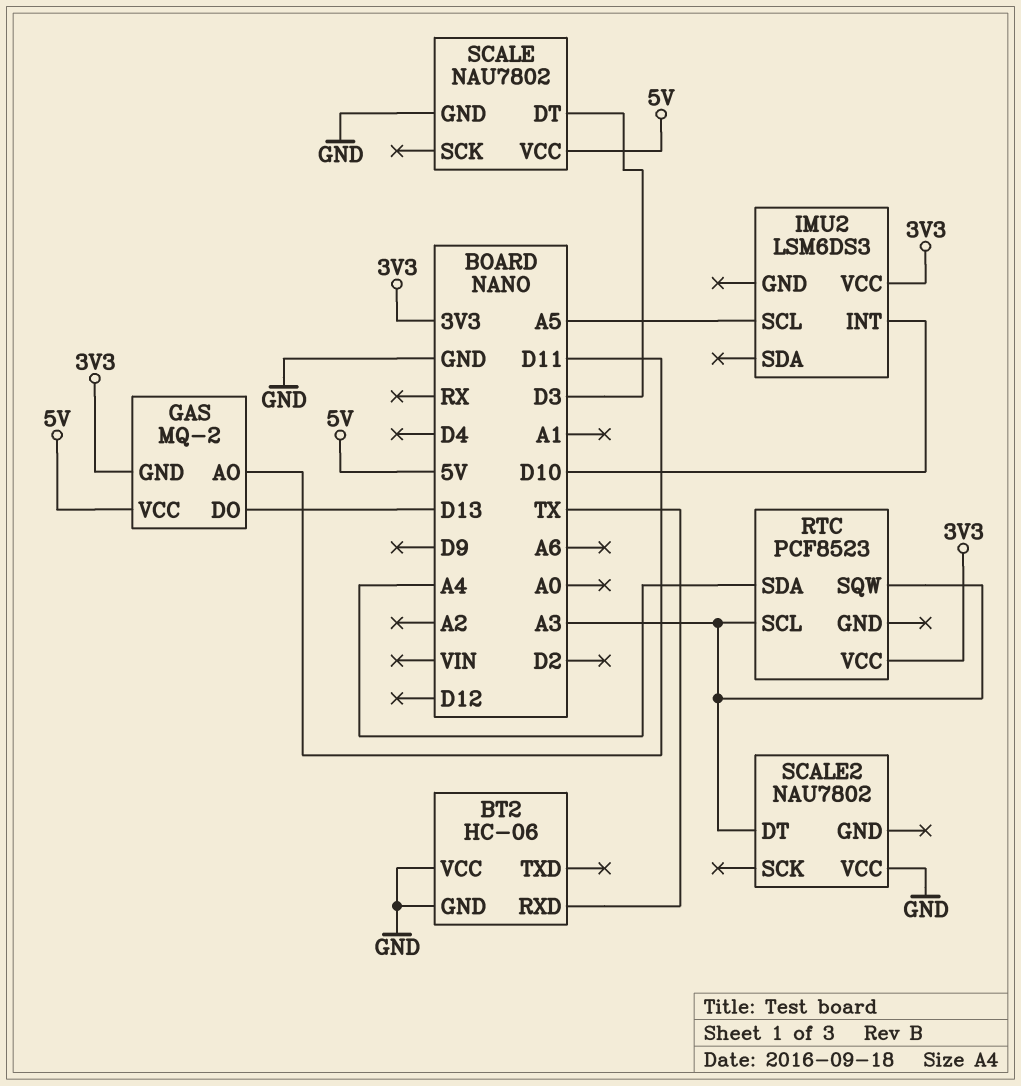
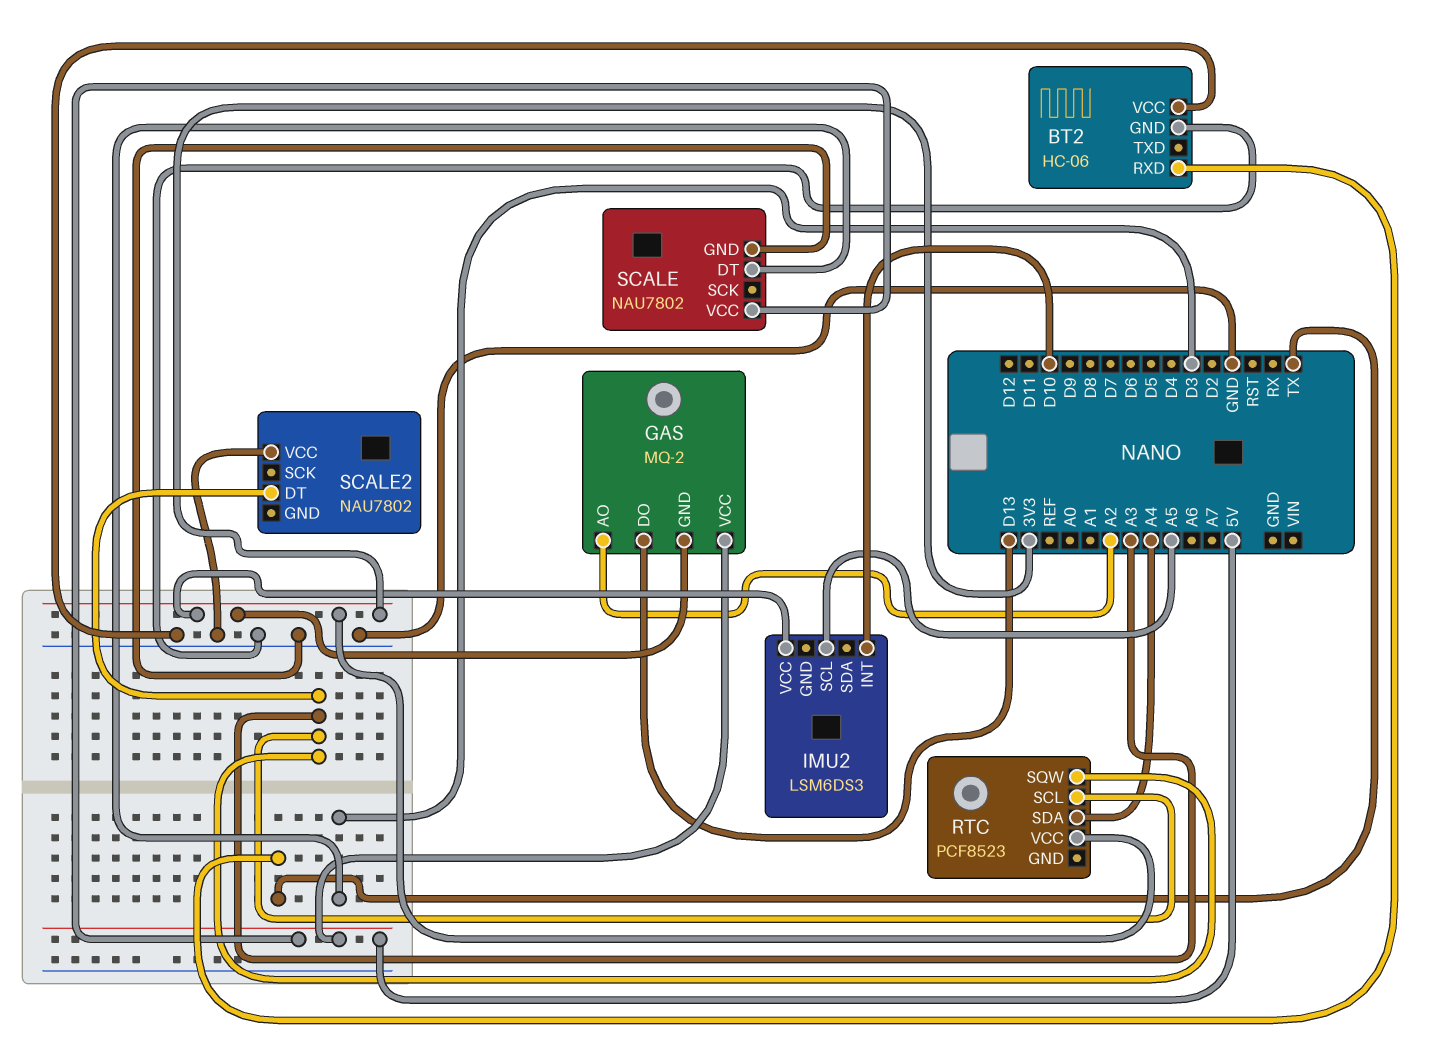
GAS pin AO: D11 -> A2

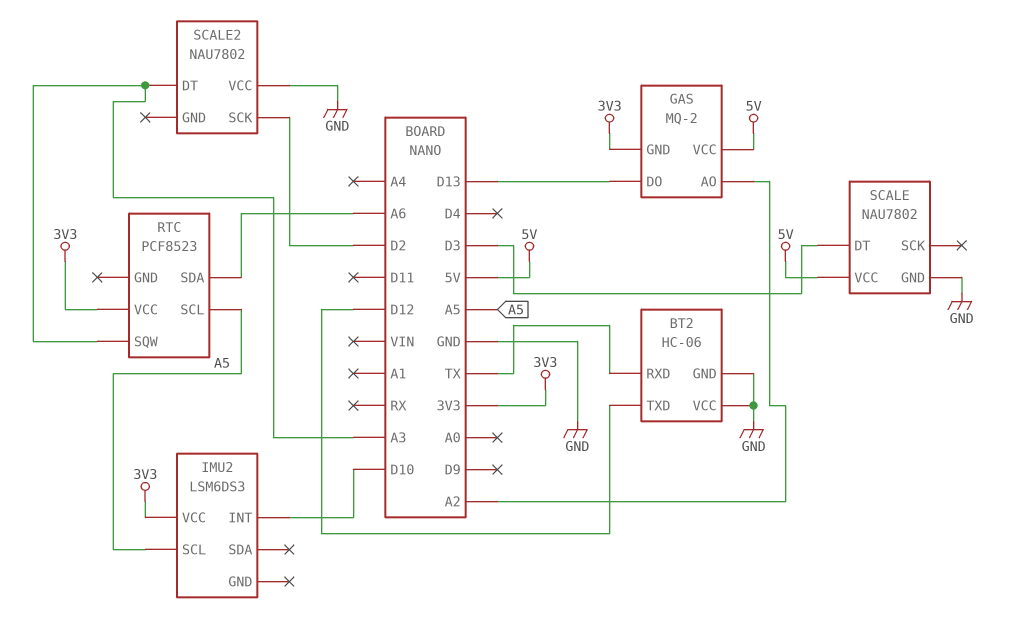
BT2 pin TXD: none -> D12
RTC pin SCL: A3 -> A5
RTC pin SDA: A4 -> A6
SCALE2 pin SCK: none -> D2

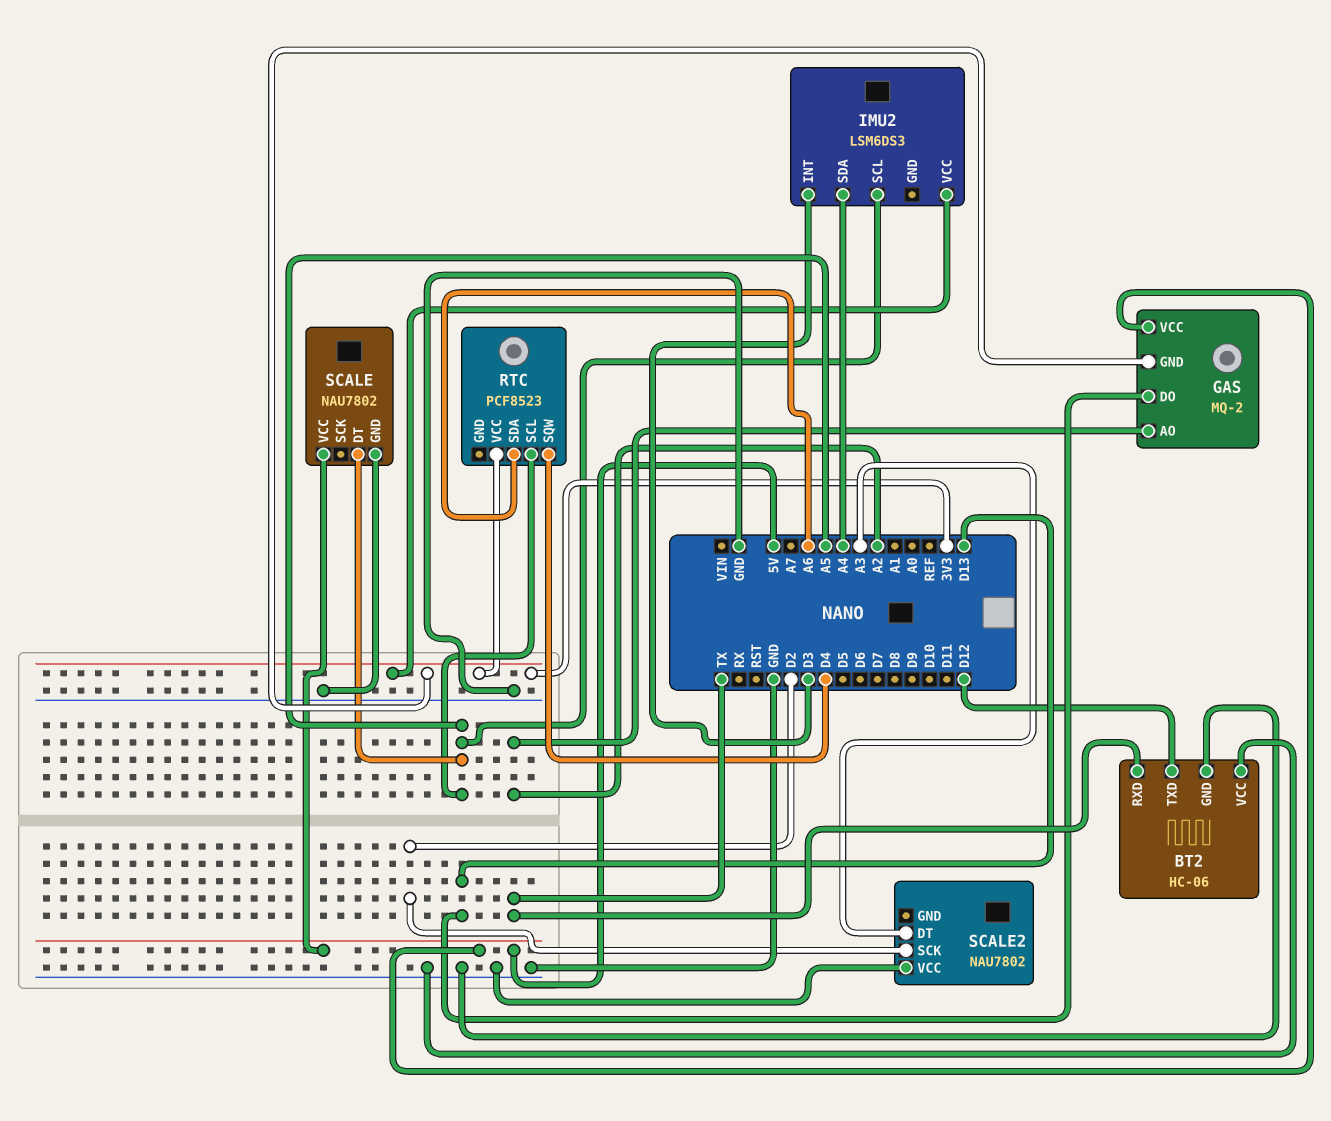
IMU2 pin INT: D10 -> D3
IMU2 pin SDA: none -> A4
RTC pin SQW: A3 -> D4
SCALE pin DT: D3 -> A5

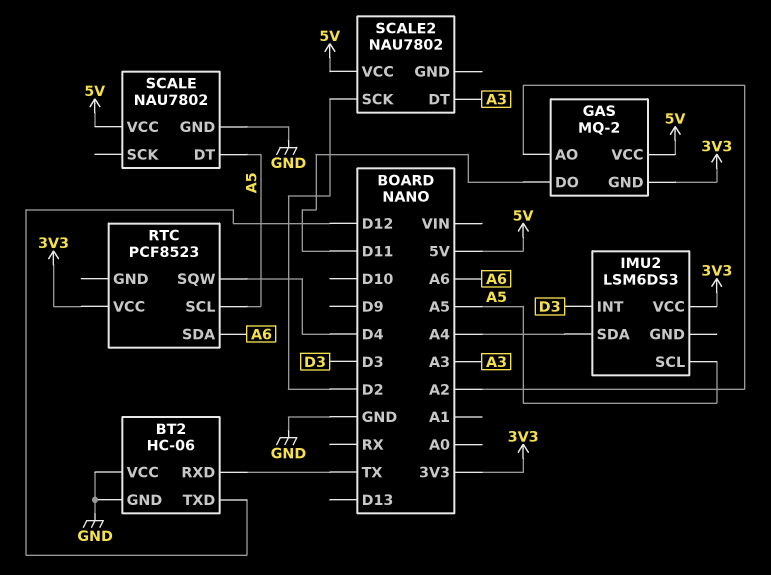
GAS pin DO: D13 -> D11
SCALE2 pin VCC: GND -> 5V

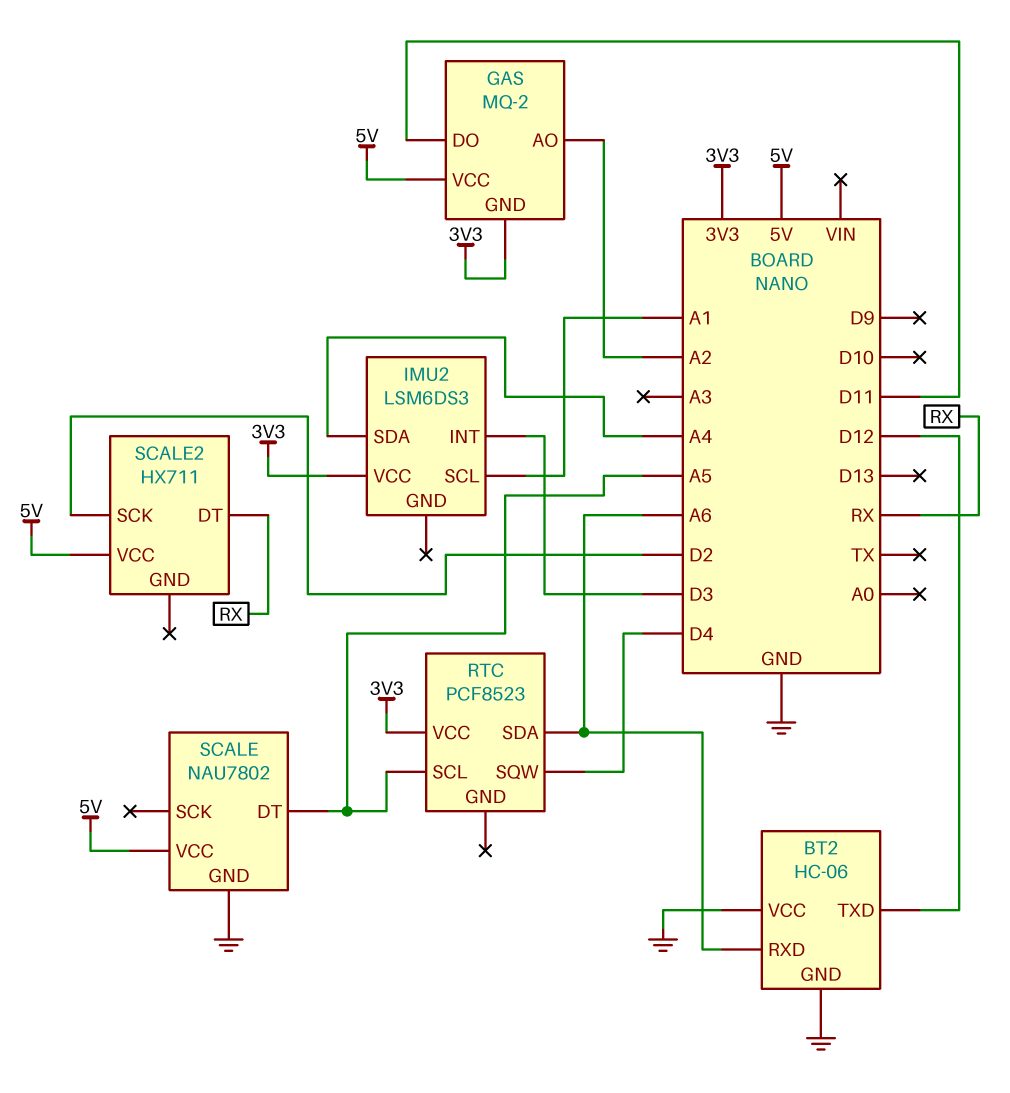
BT2 pin RXD: TX -> A6
IMU2 pin SCL: A5 -> A1
SCALE2: NAU7802 -> HX711
SCALE2 pin DT: A3 -> RX

